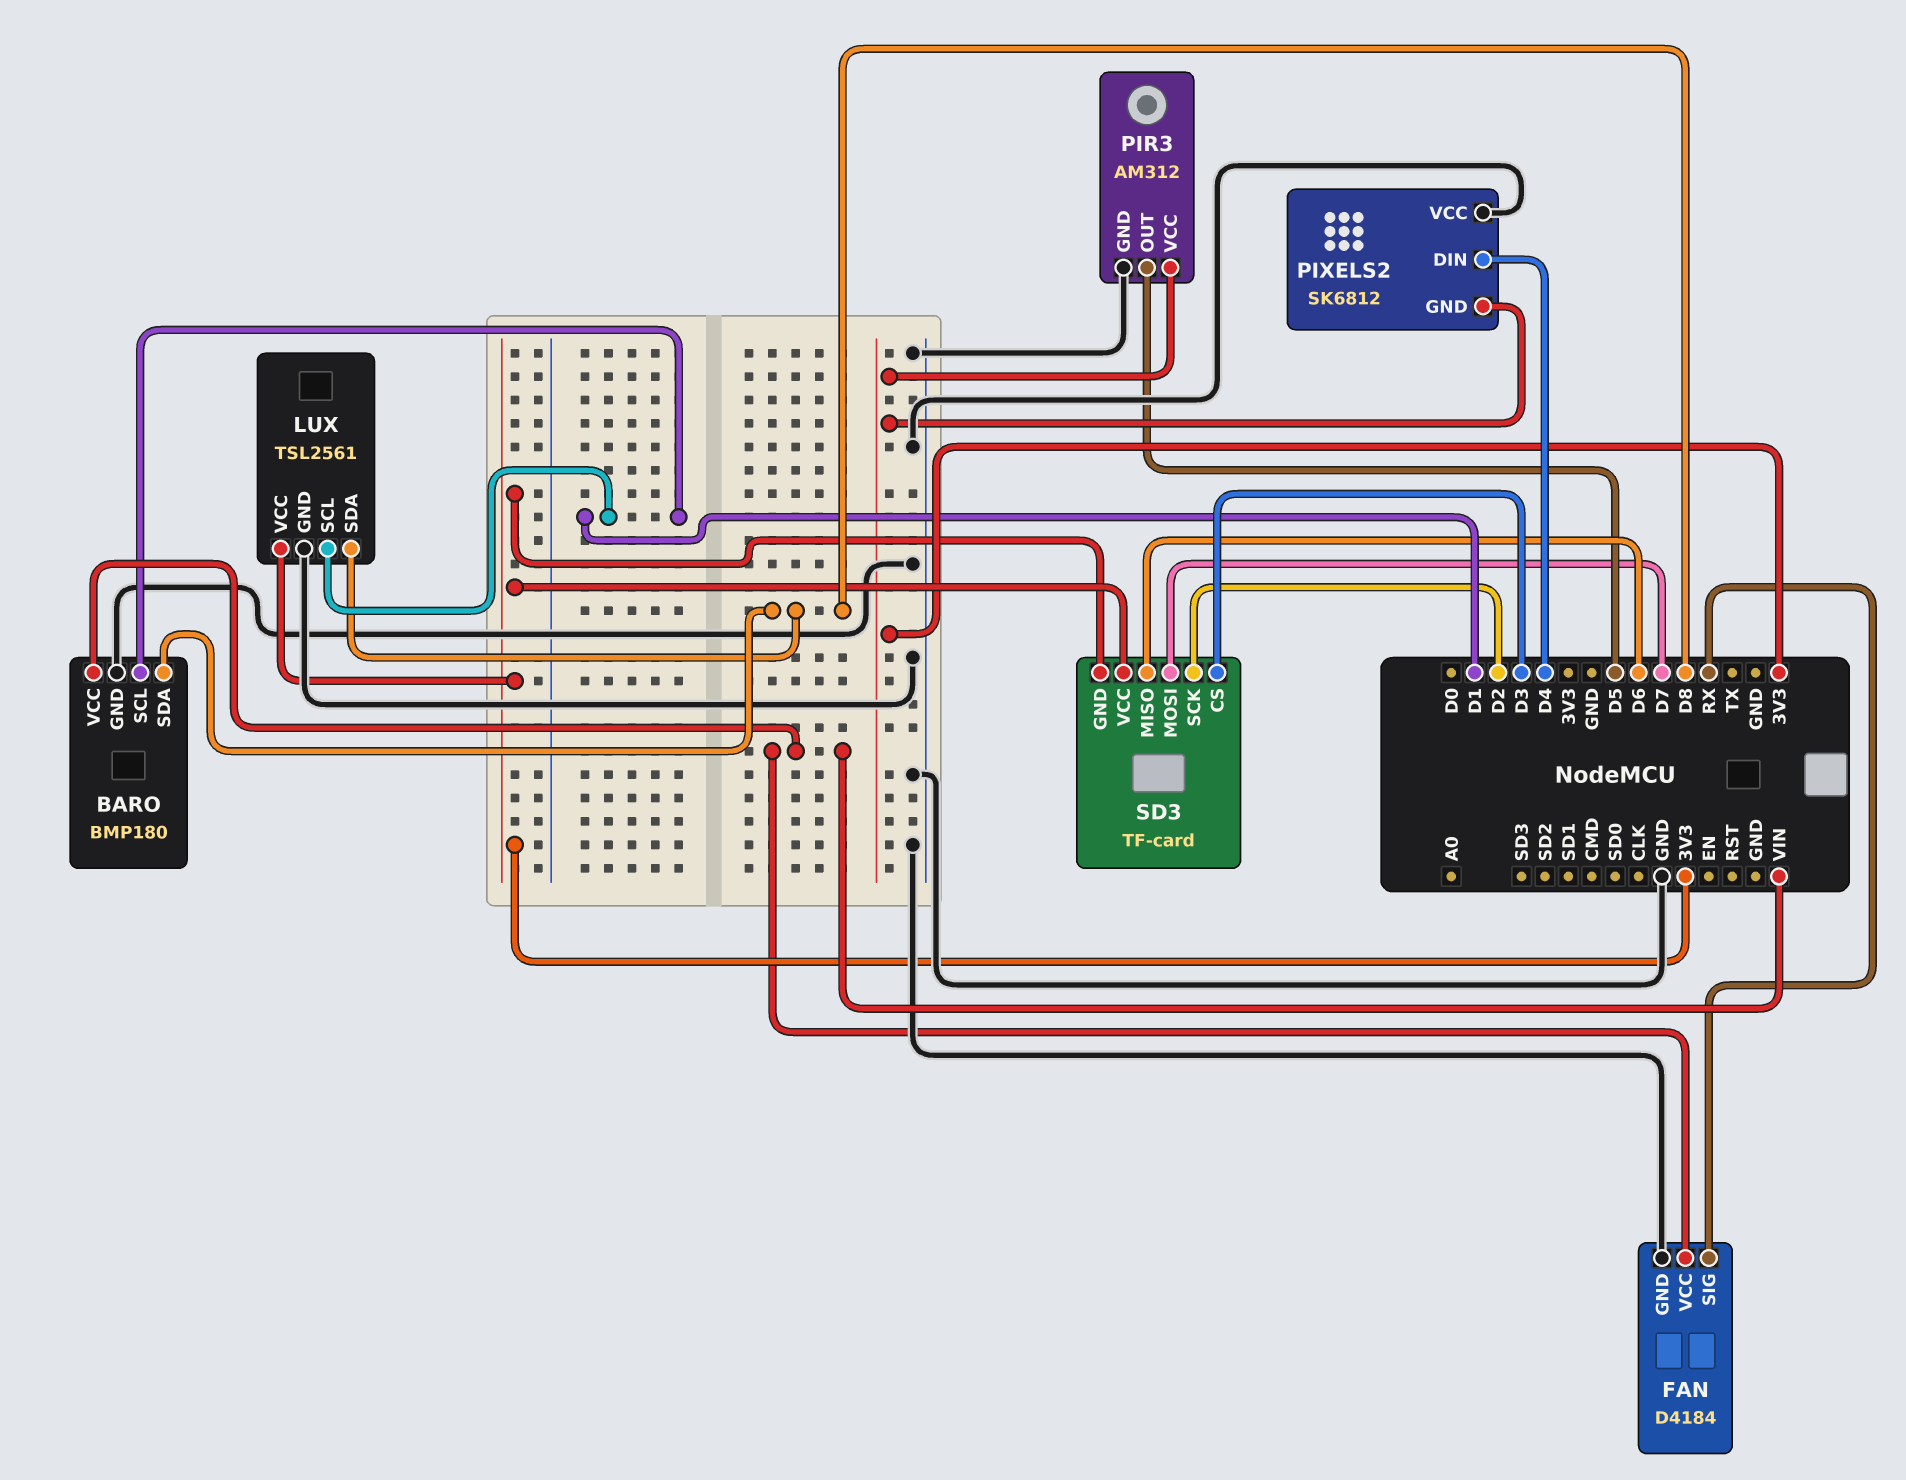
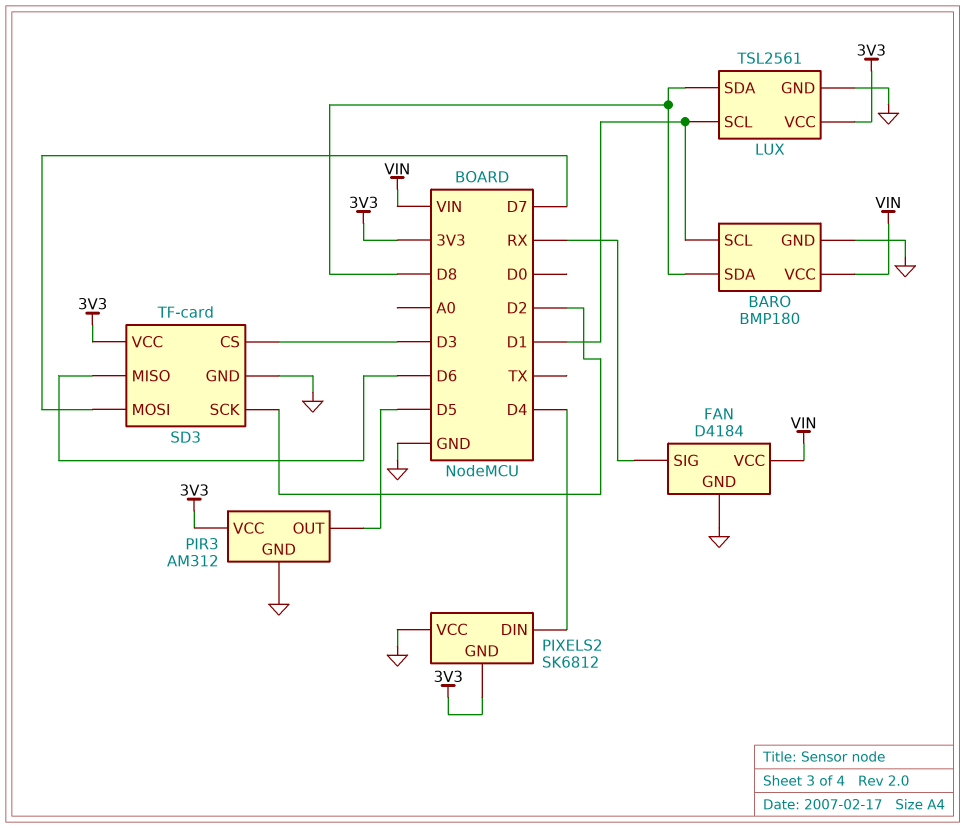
SD3 pin GND: 3V3 -> GND

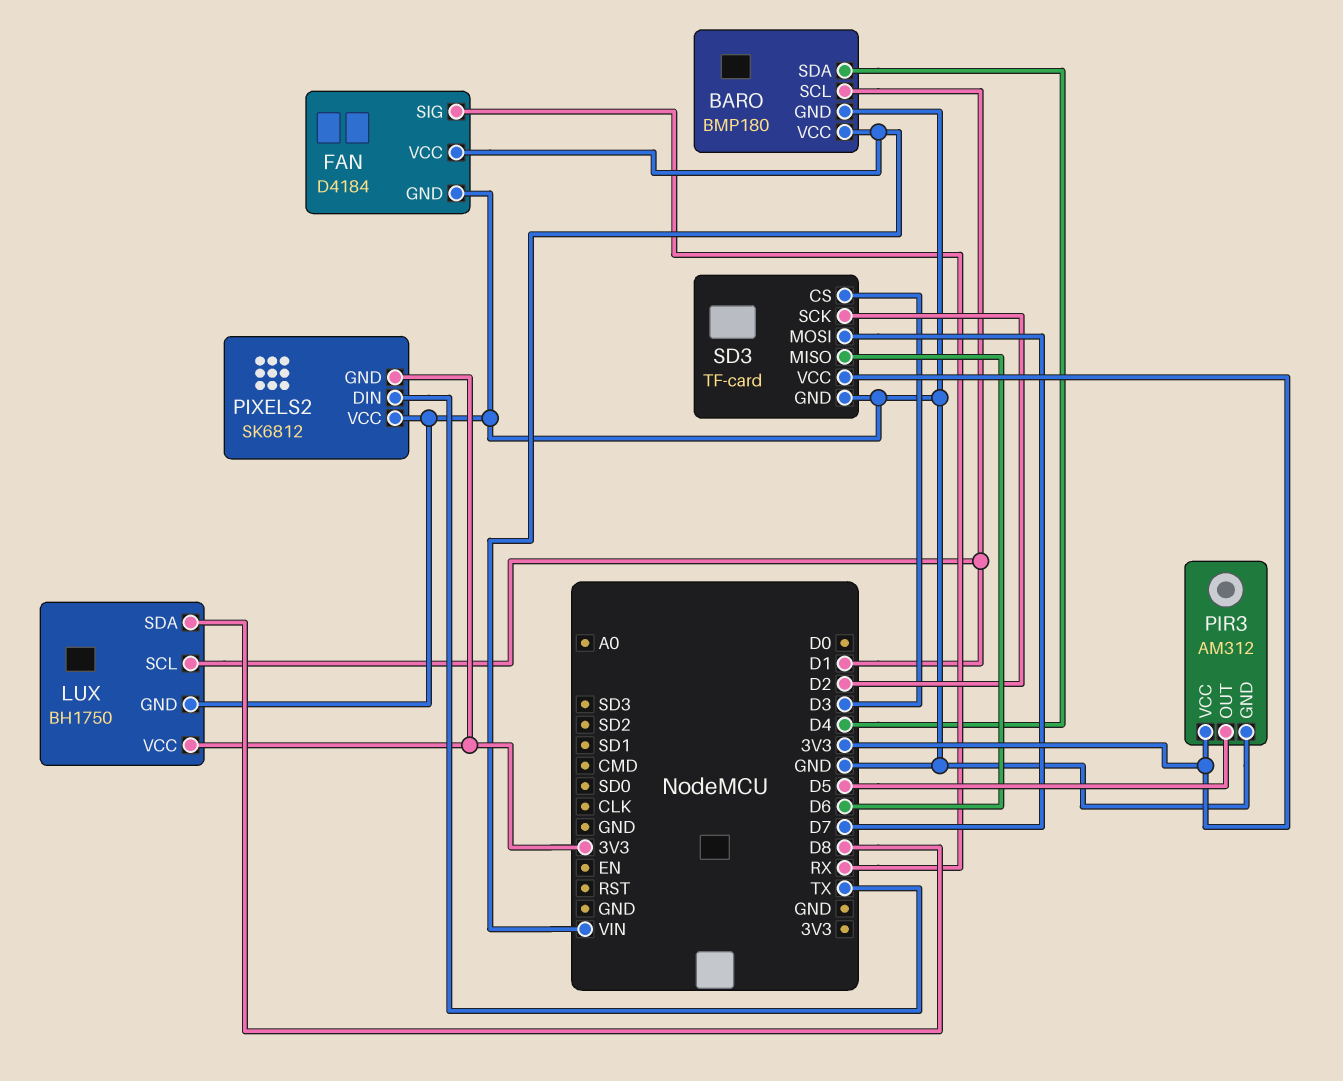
BARO pin SDA: D8 -> D4
LUX: TSL2561 -> BH1750
PIXELS2 pin DIN: D4 -> TX

